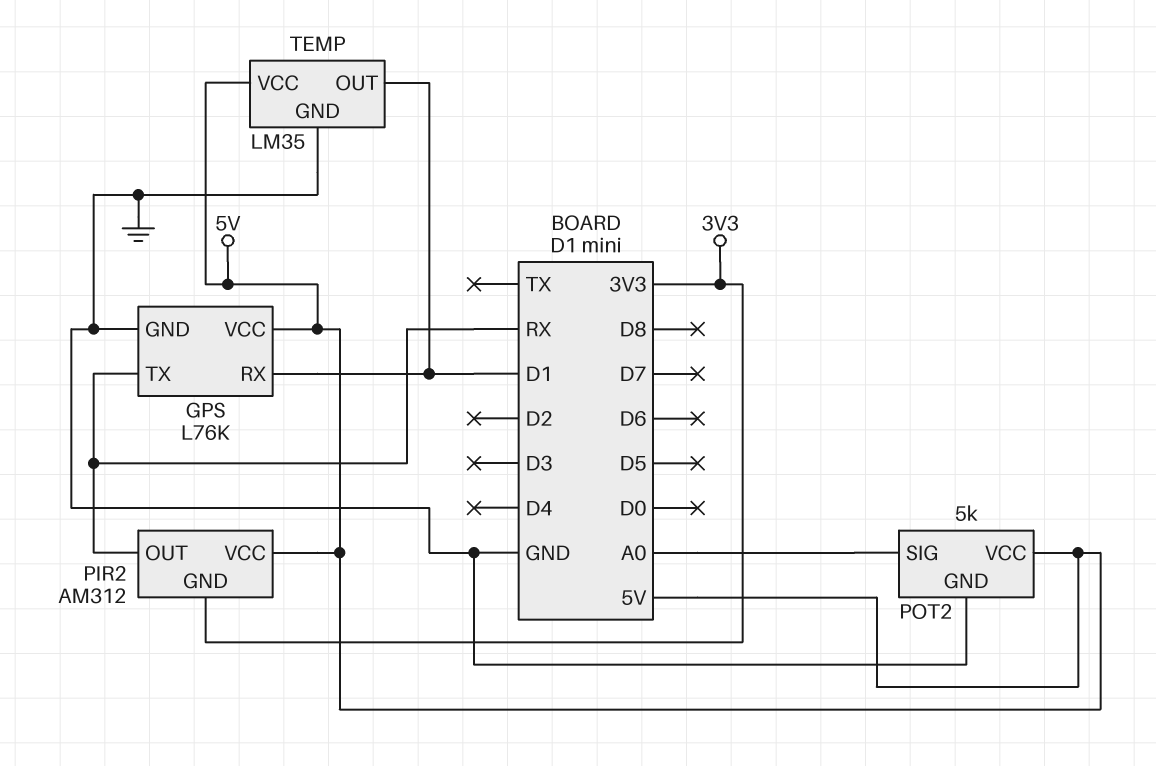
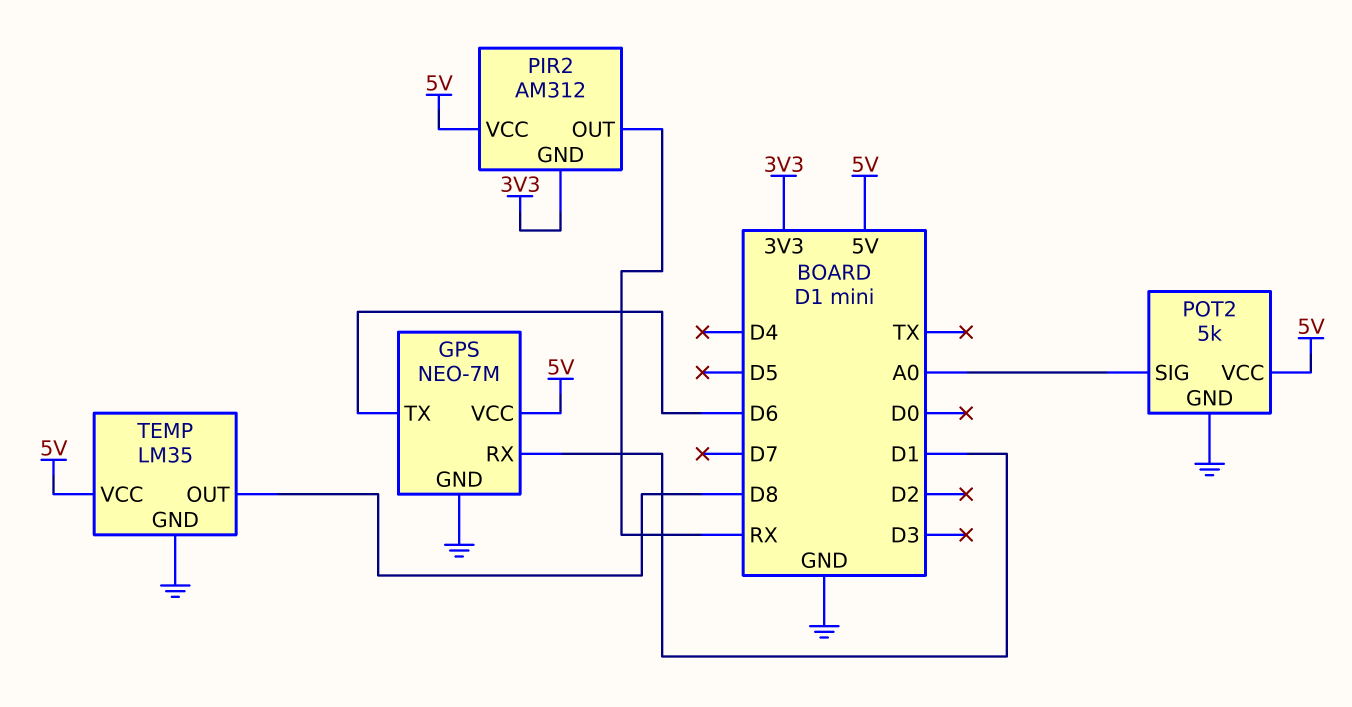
GPS: L76K -> NEO-7M
GPS pin TX: RX -> D6
TEMP pin OUT: D1 -> D8

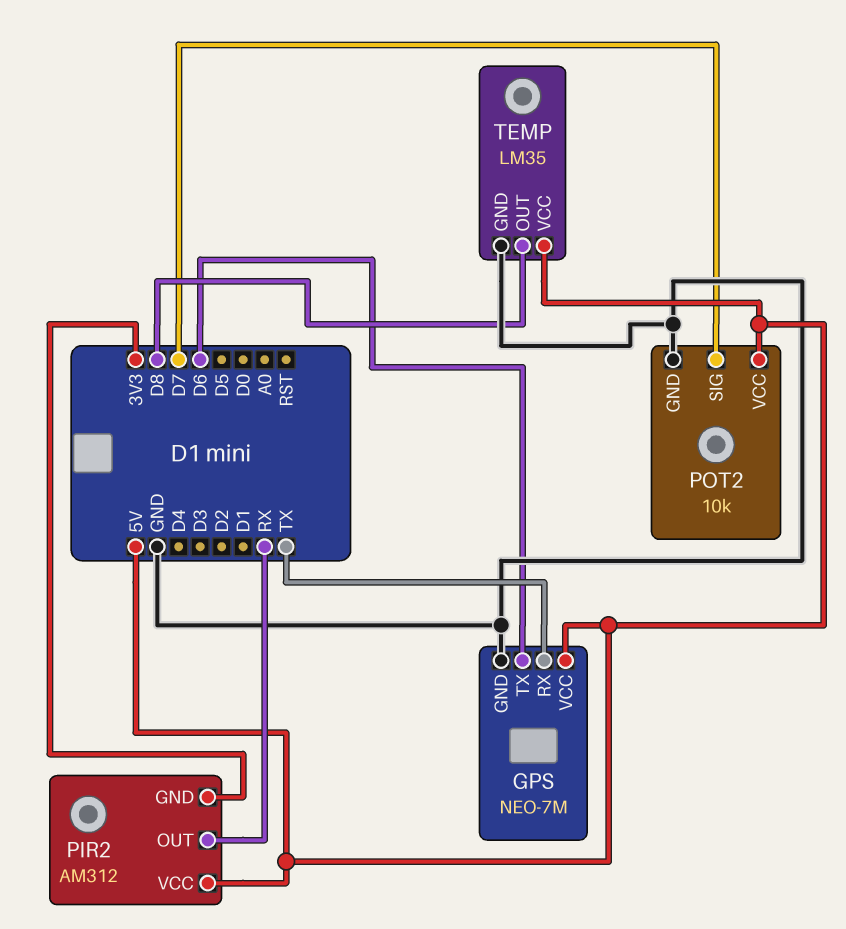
GPS pin RX: D1 -> TX
POT2: 5k -> 10k
POT2 pin SIG: A0 -> D7

